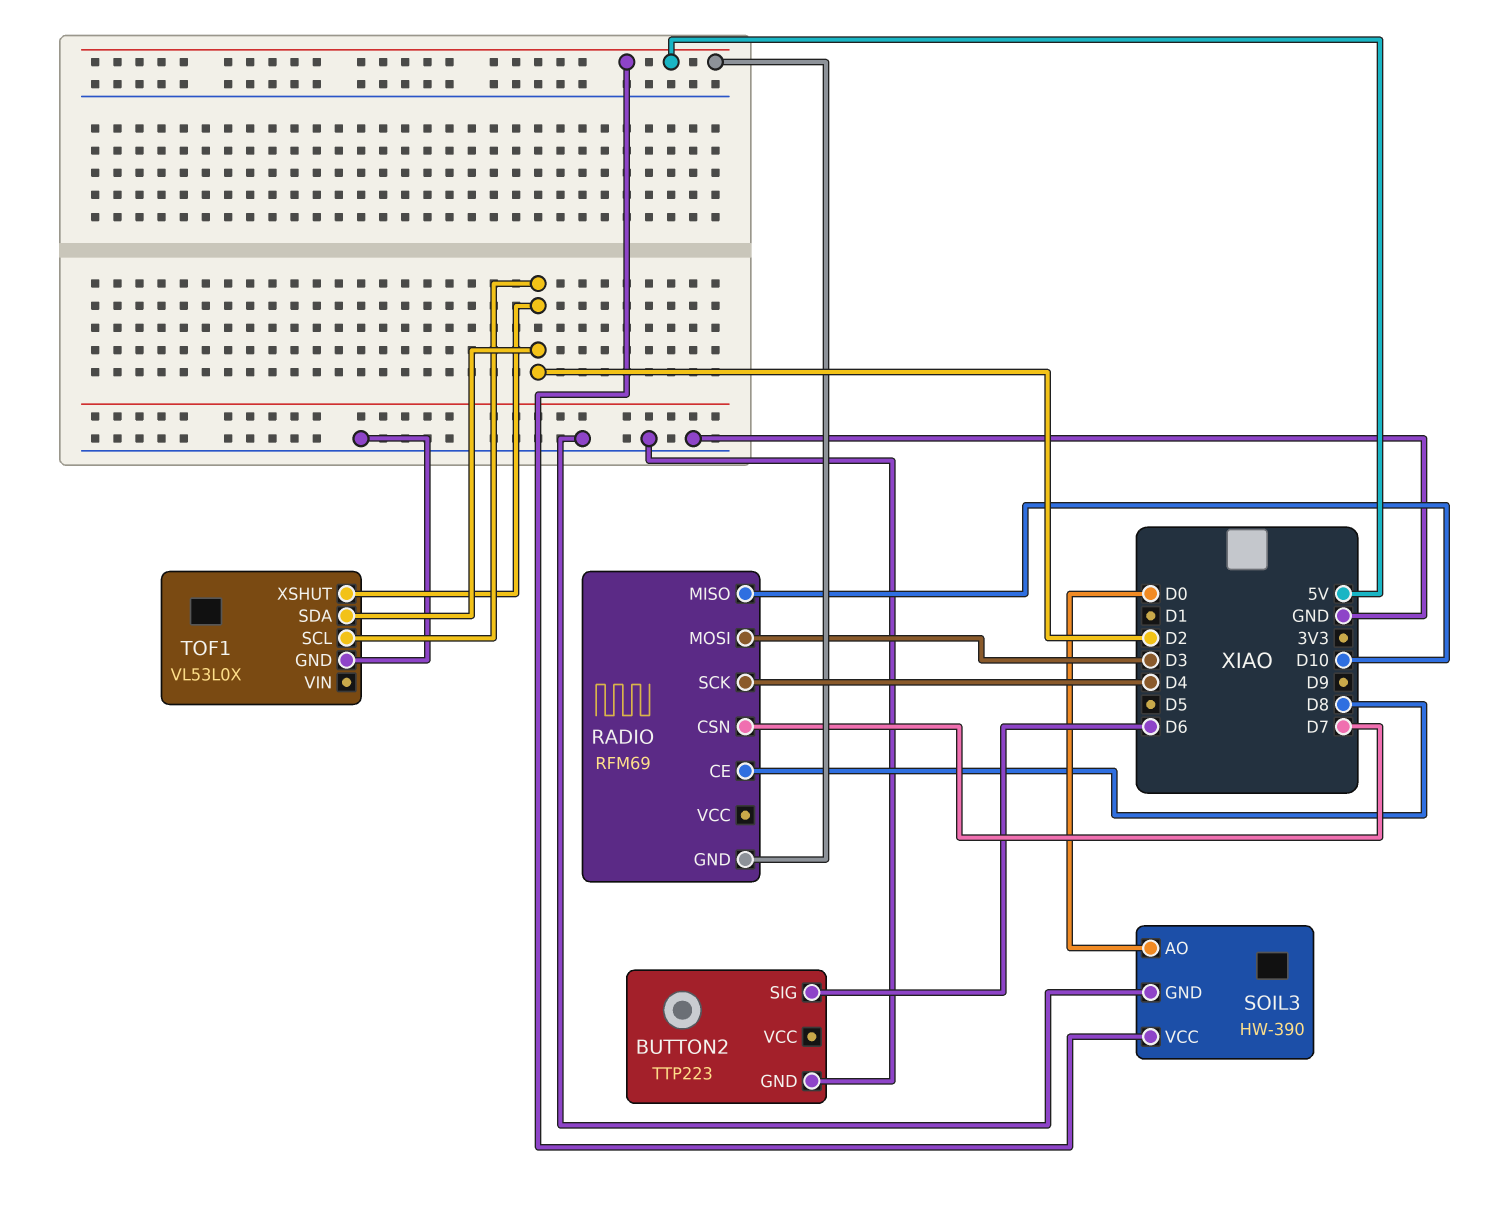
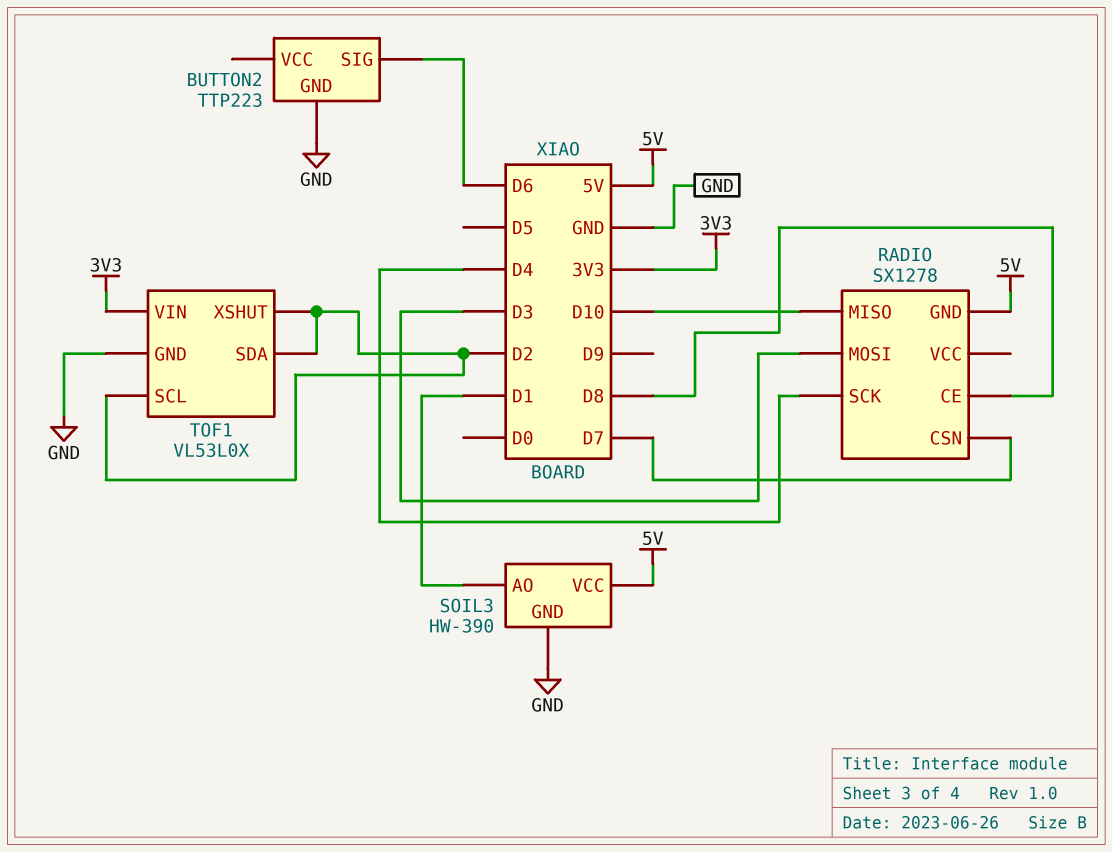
RADIO: RFM69 -> SX1278
SOIL3 pin AO: D0 -> D1
TOF1 pin VIN: none -> 3V3

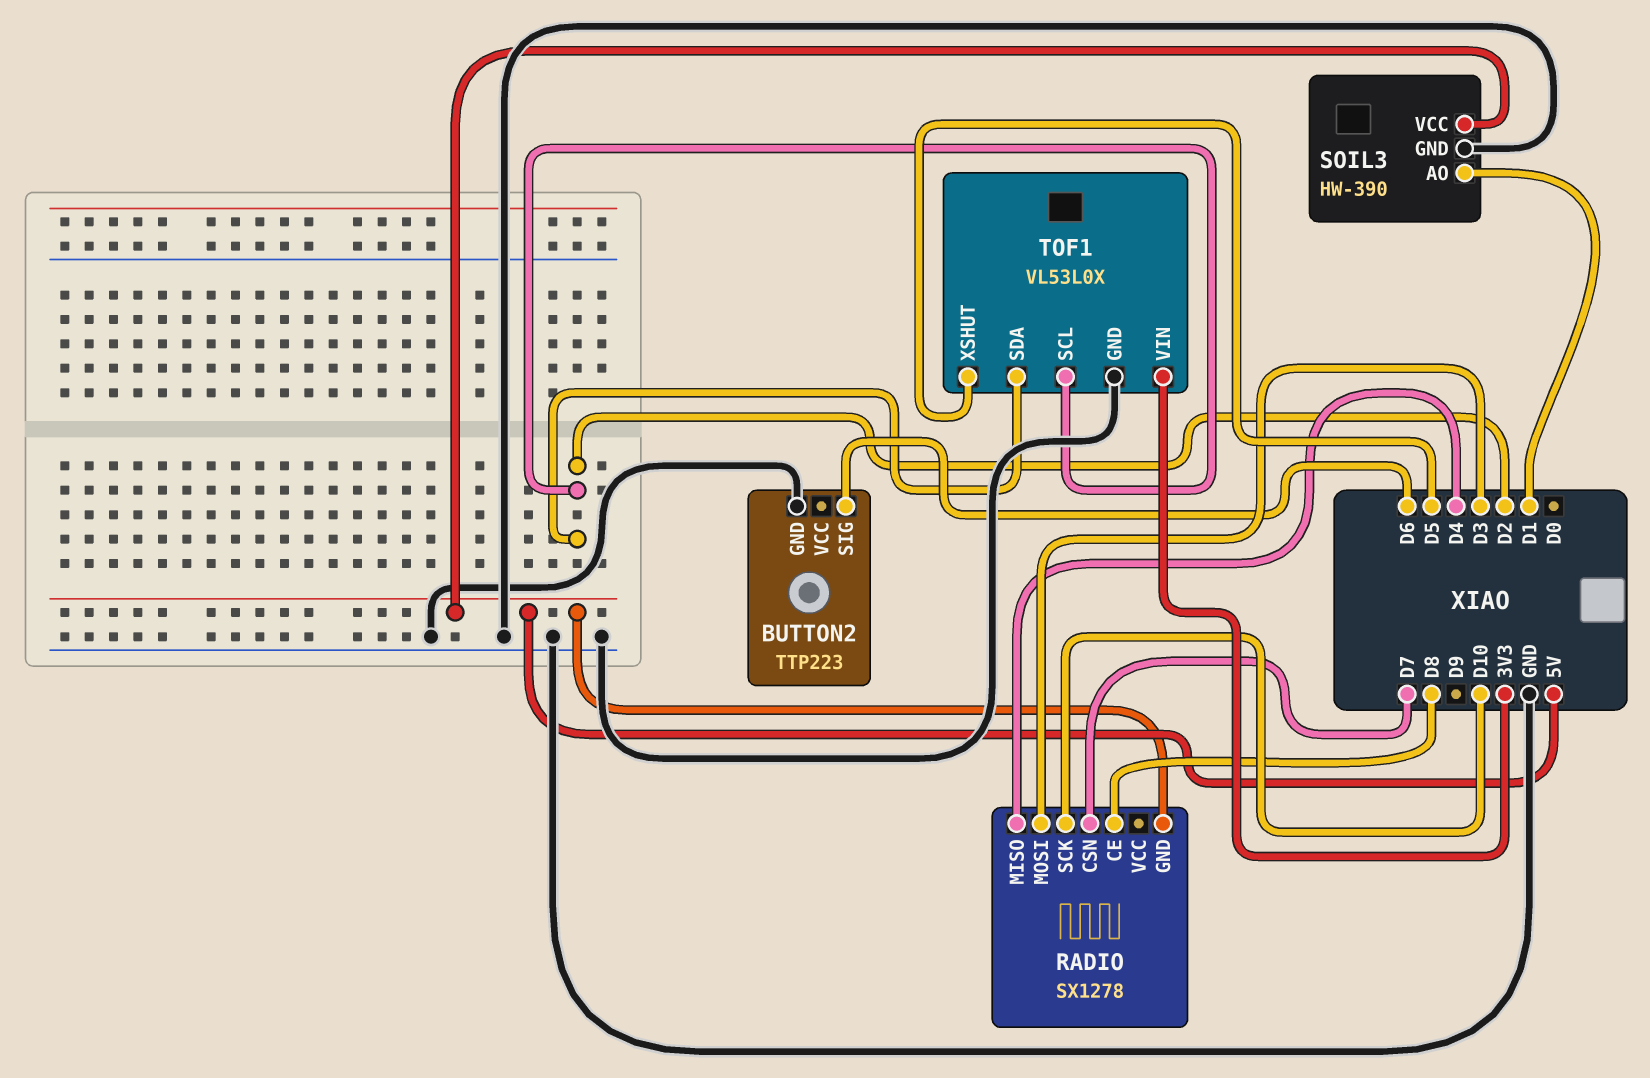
RADIO pin MISO: D10 -> D4
RADIO pin SCK: D4 -> D10
TOF1 pin XSHUT: D2 -> D5

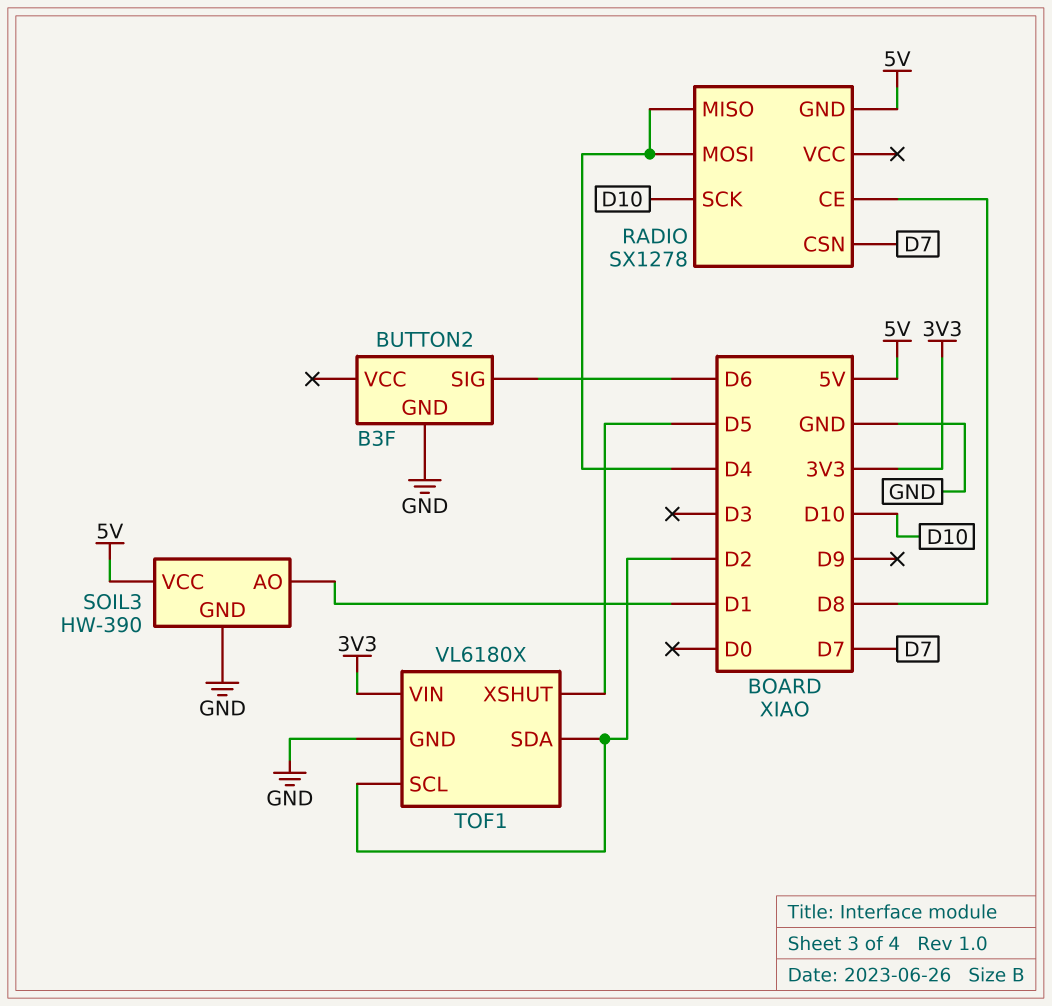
BUTTON2: TTP223 -> B3F
RADIO pin MOSI: D3 -> D4
TOF1: VL53L0X -> VL6180X

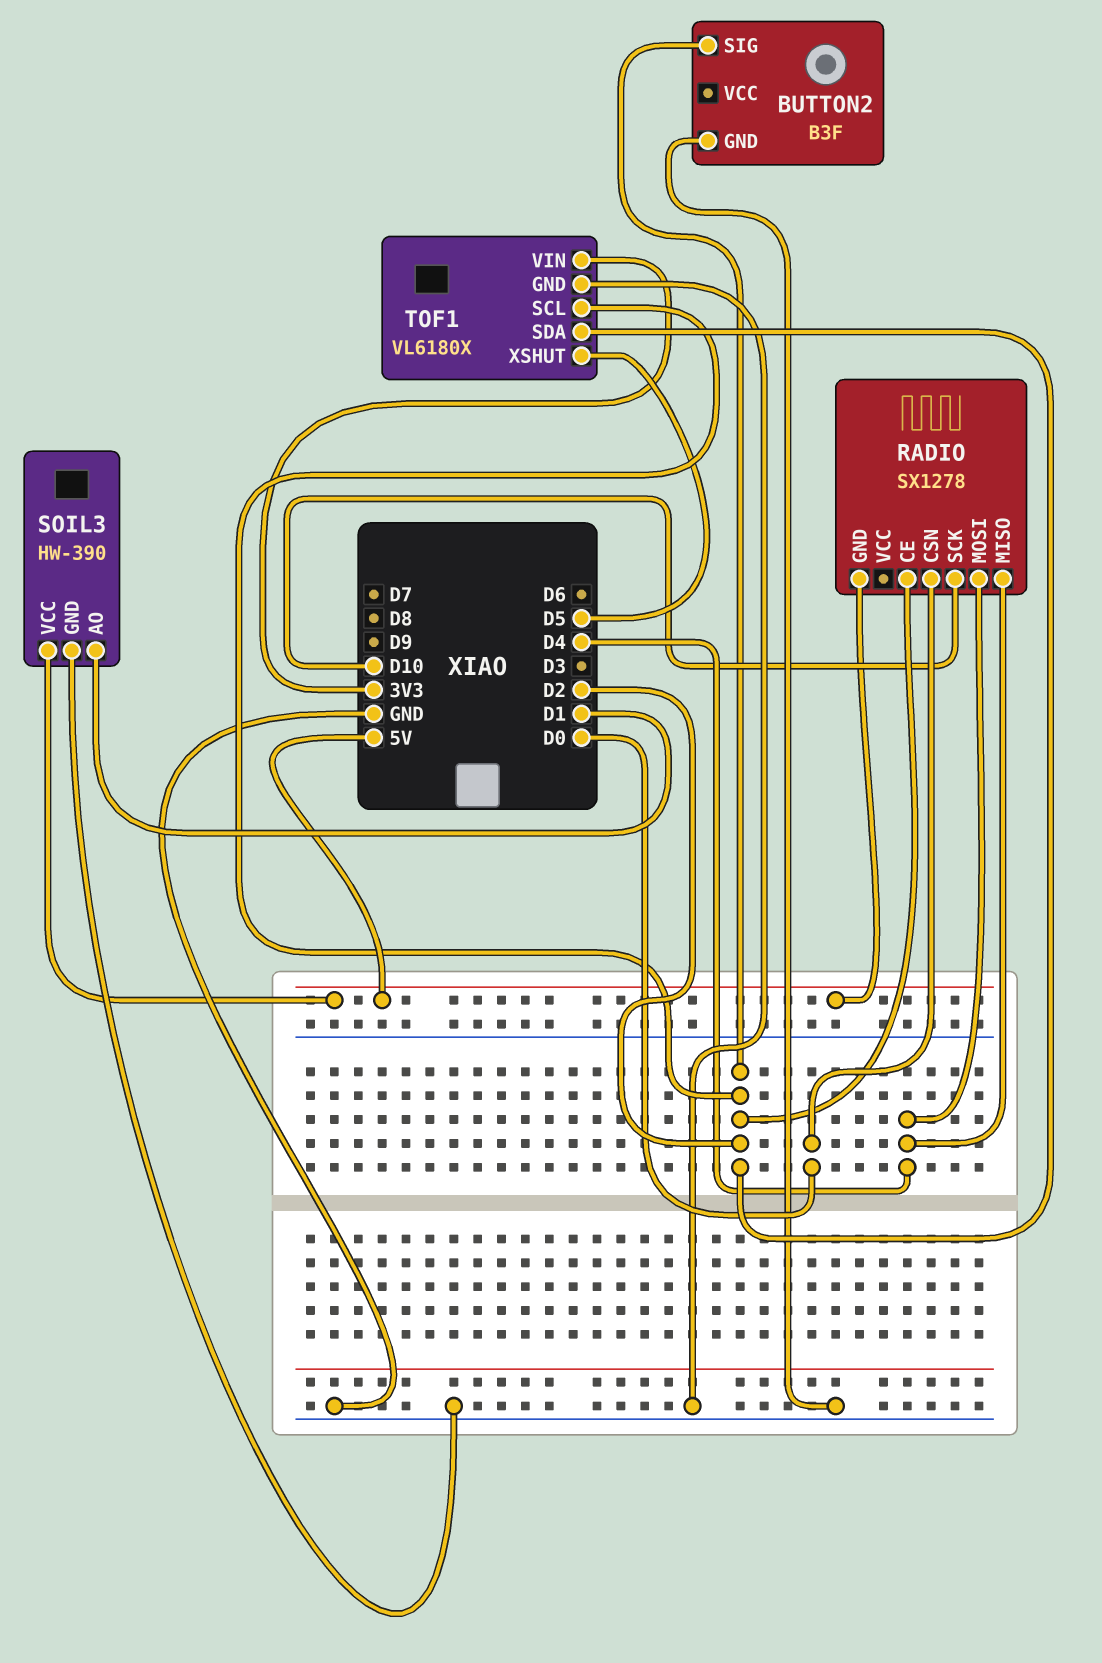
BUTTON2 pin SIG: D6 -> D2
RADIO pin CE: D8 -> D2
RADIO pin CSN: D7 -> D0

